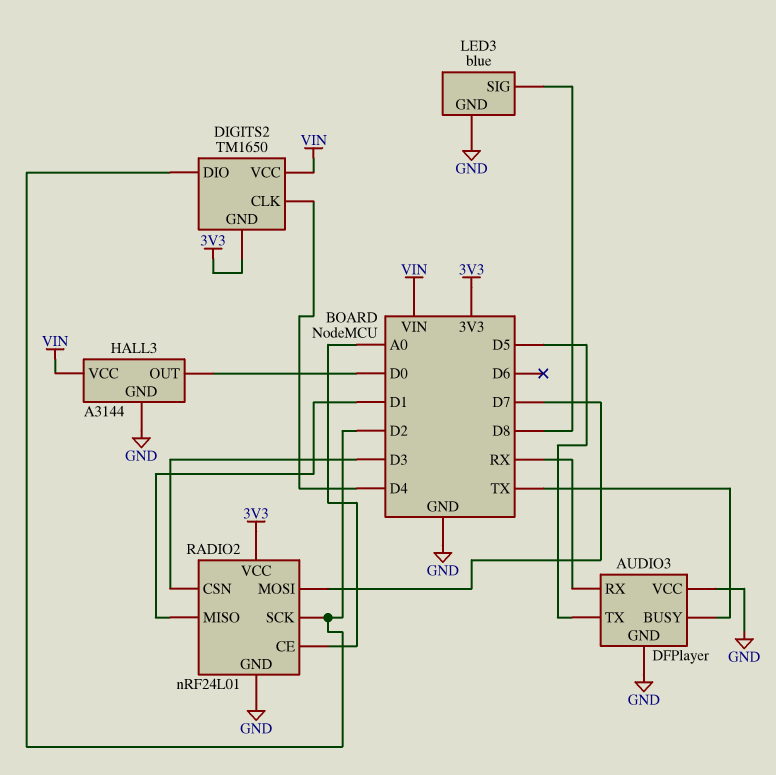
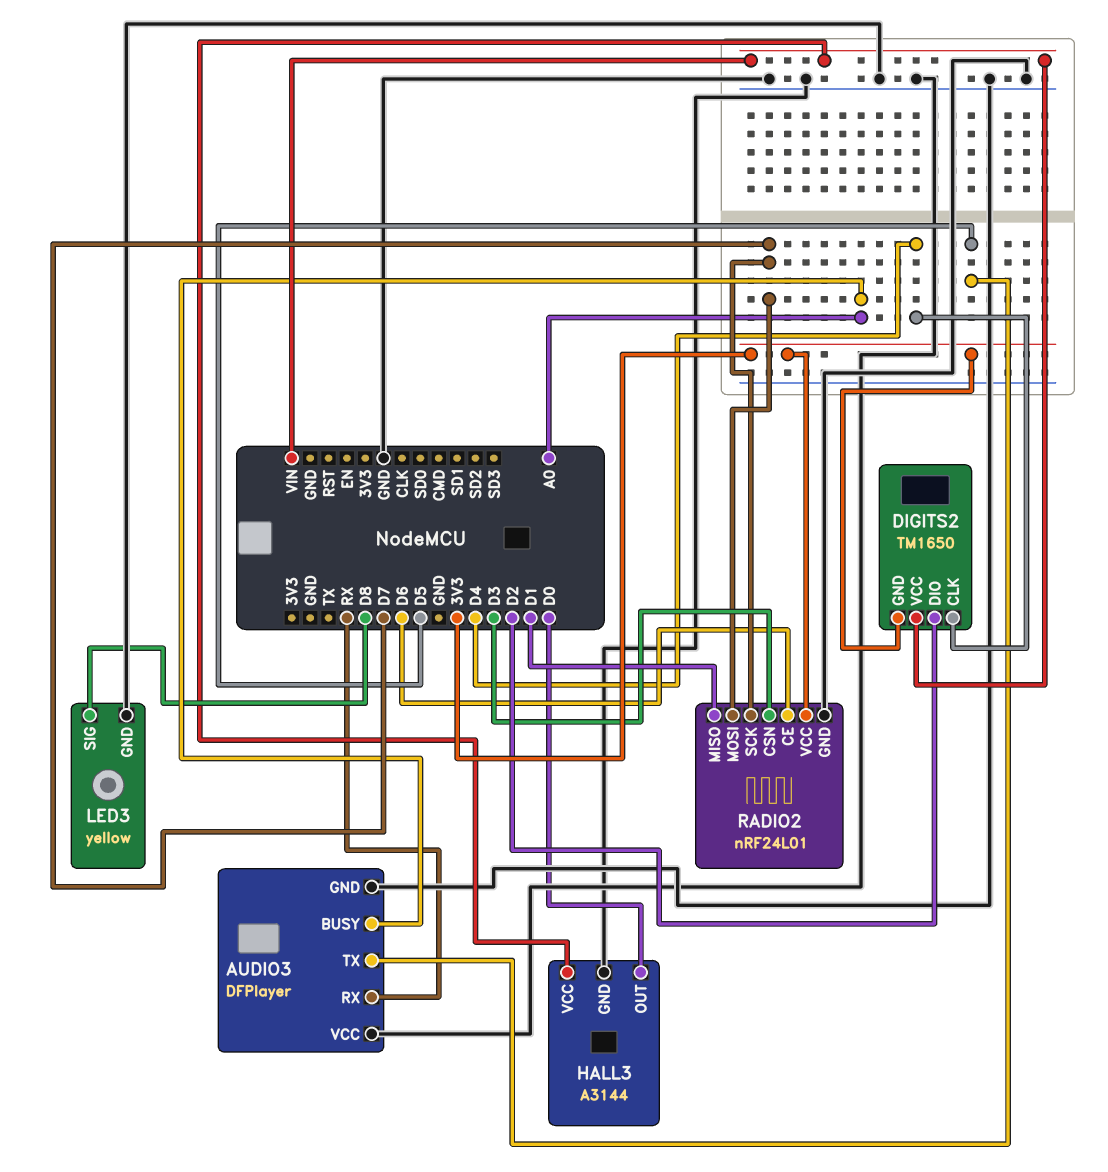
AUDIO3 pin BUSY: TX -> A0
LED3: blue -> yellow
RADIO2 pin CE: A0 -> D6
RADIO2 pin SCK: D2 -> D7

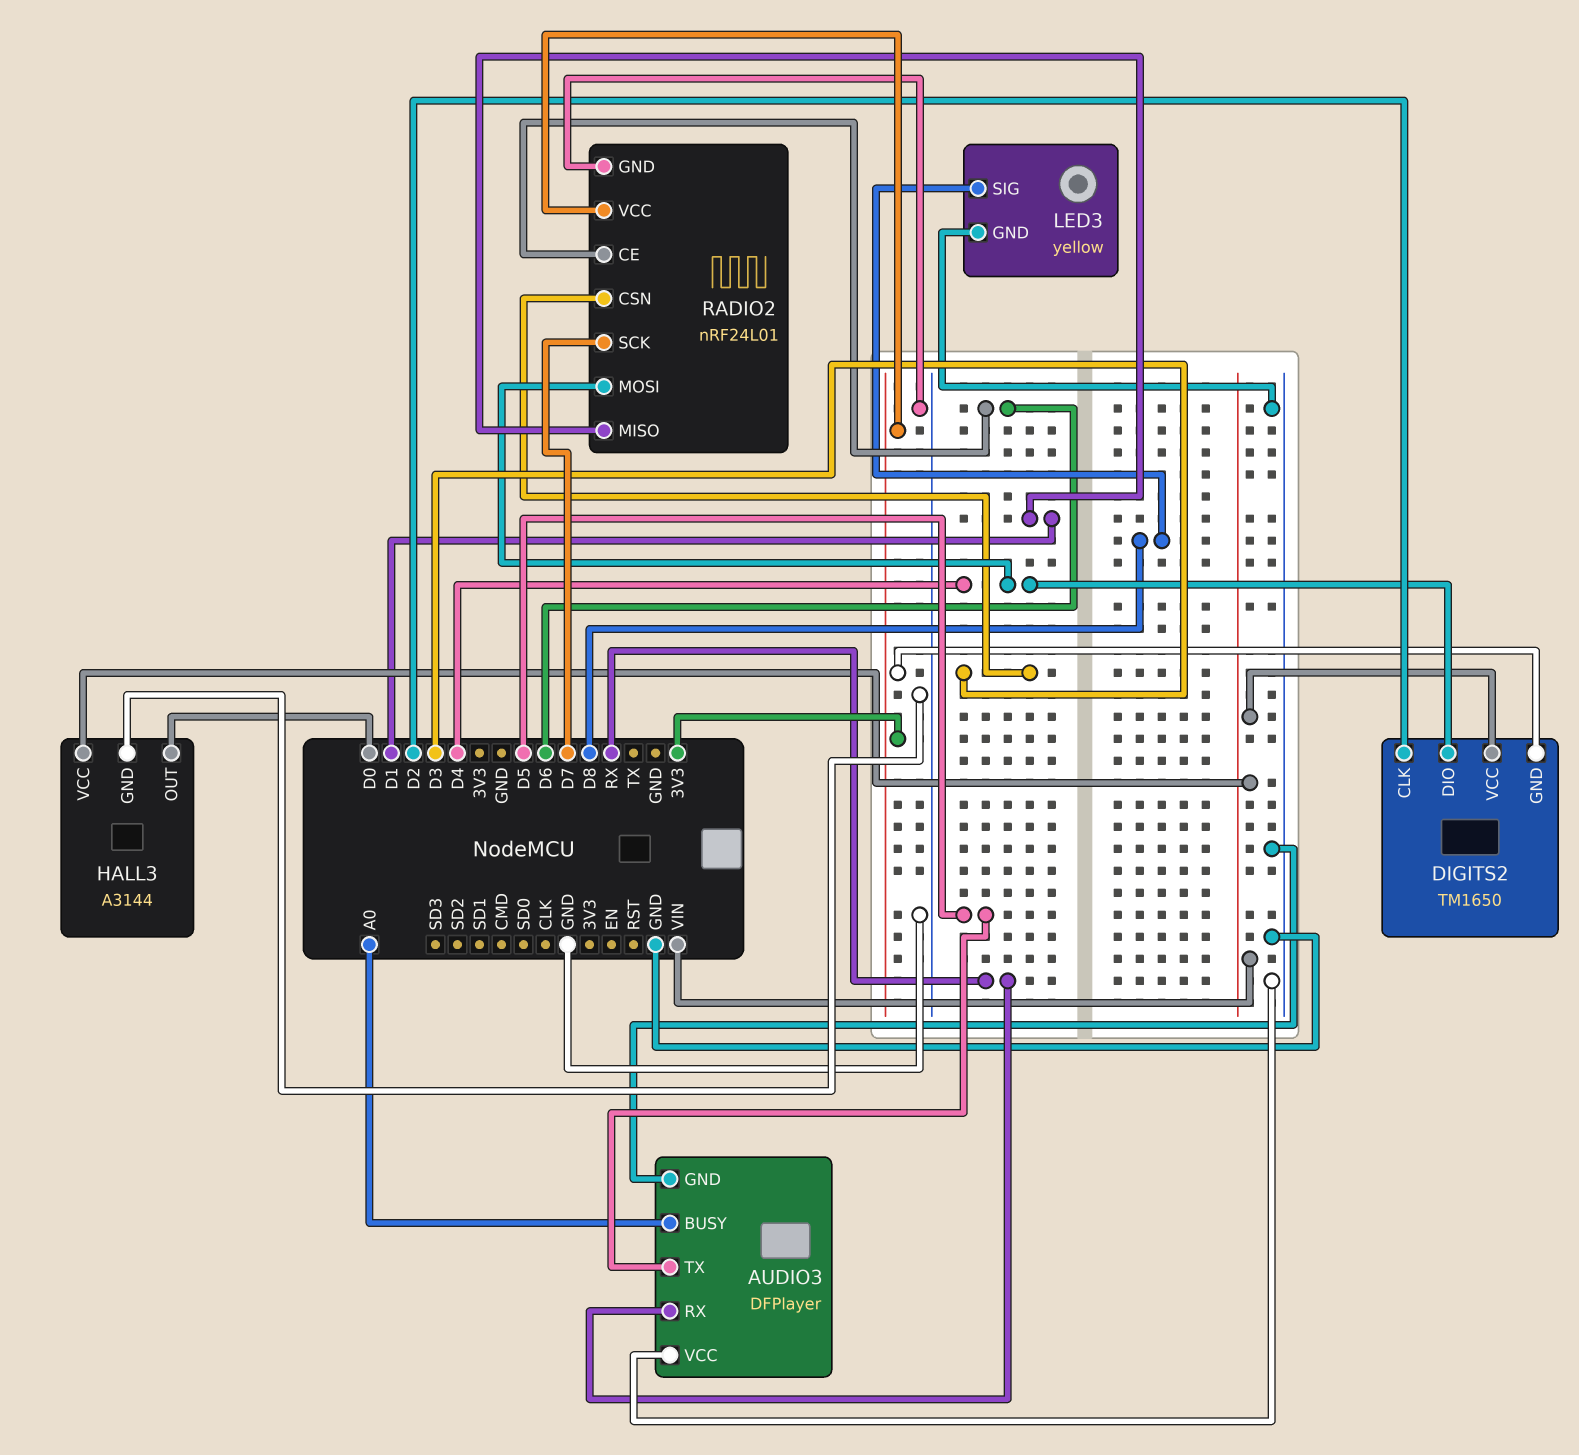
DIGITS2 pin CLK: D4 -> D2
DIGITS2 pin DIO: D2 -> D4
RADIO2 pin MOSI: D7 -> D4

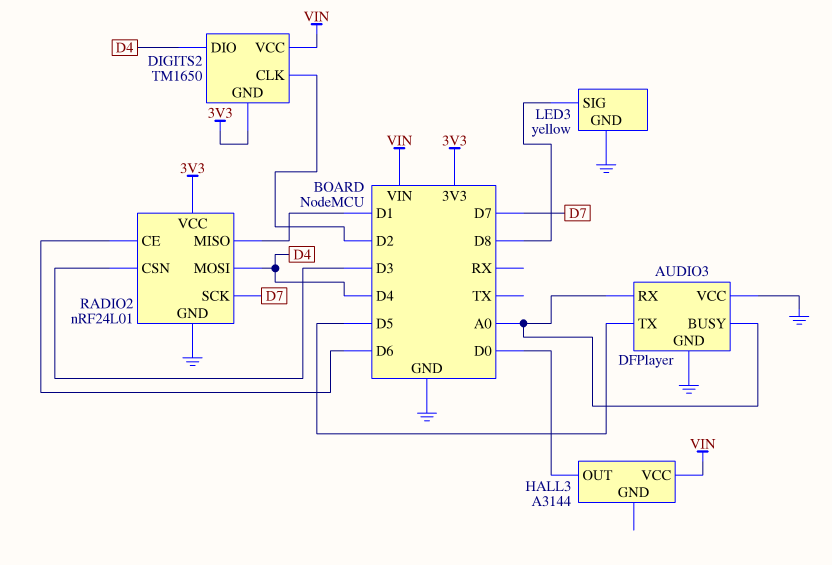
AUDIO3 pin RX: RX -> A0
HALL3 pin GND: GND -> none

